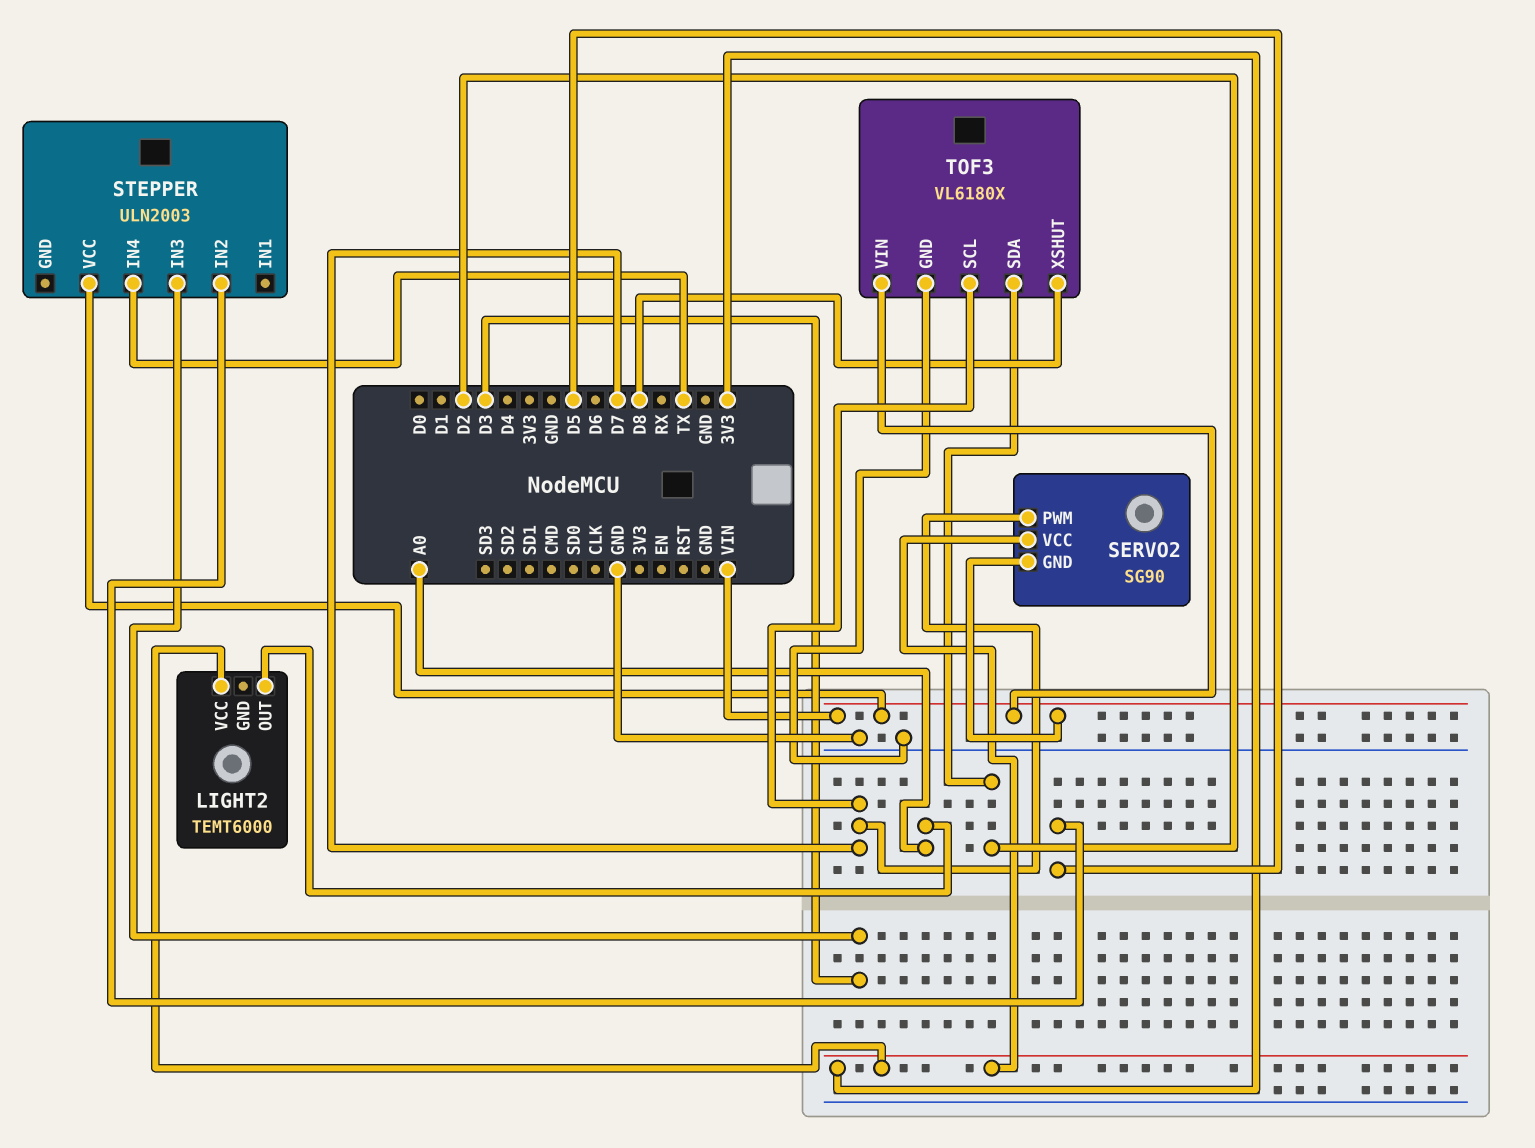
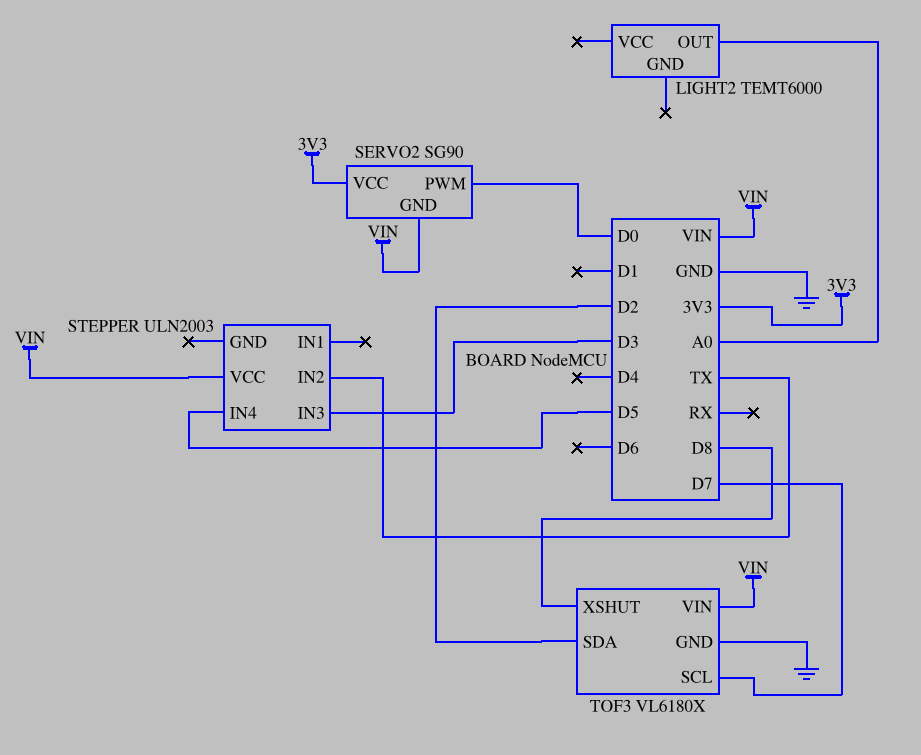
LIGHT2 pin VCC: 3V3 -> none
SERVO2 pin PWM: D7 -> D0
STEPPER pin IN2: D5 -> TX
STEPPER pin IN4: TX -> D5

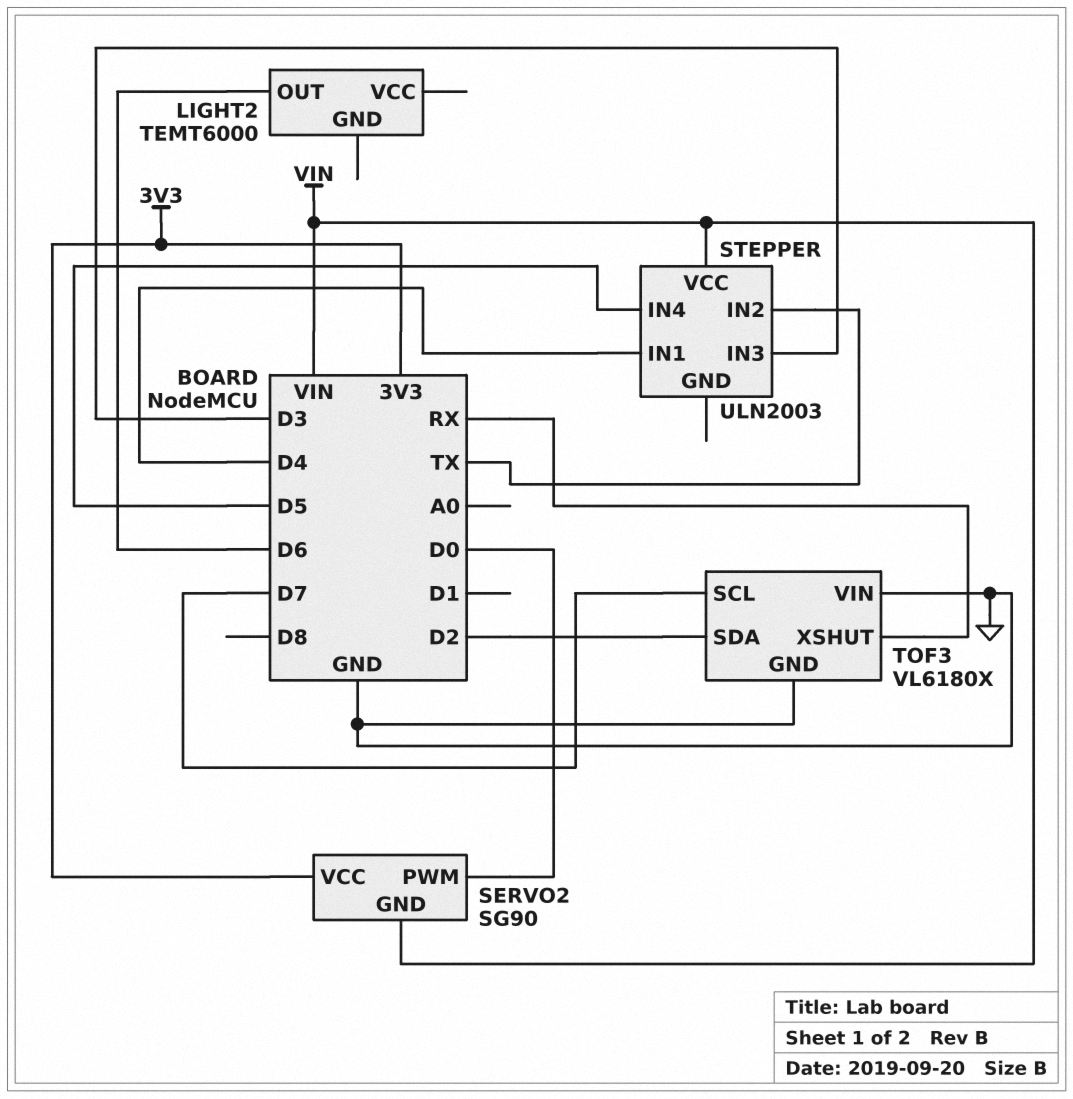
LIGHT2 pin OUT: A0 -> D6
STEPPER pin IN1: none -> D4
TOF3 pin VIN: VIN -> GND
TOF3 pin XSHUT: D8 -> RX

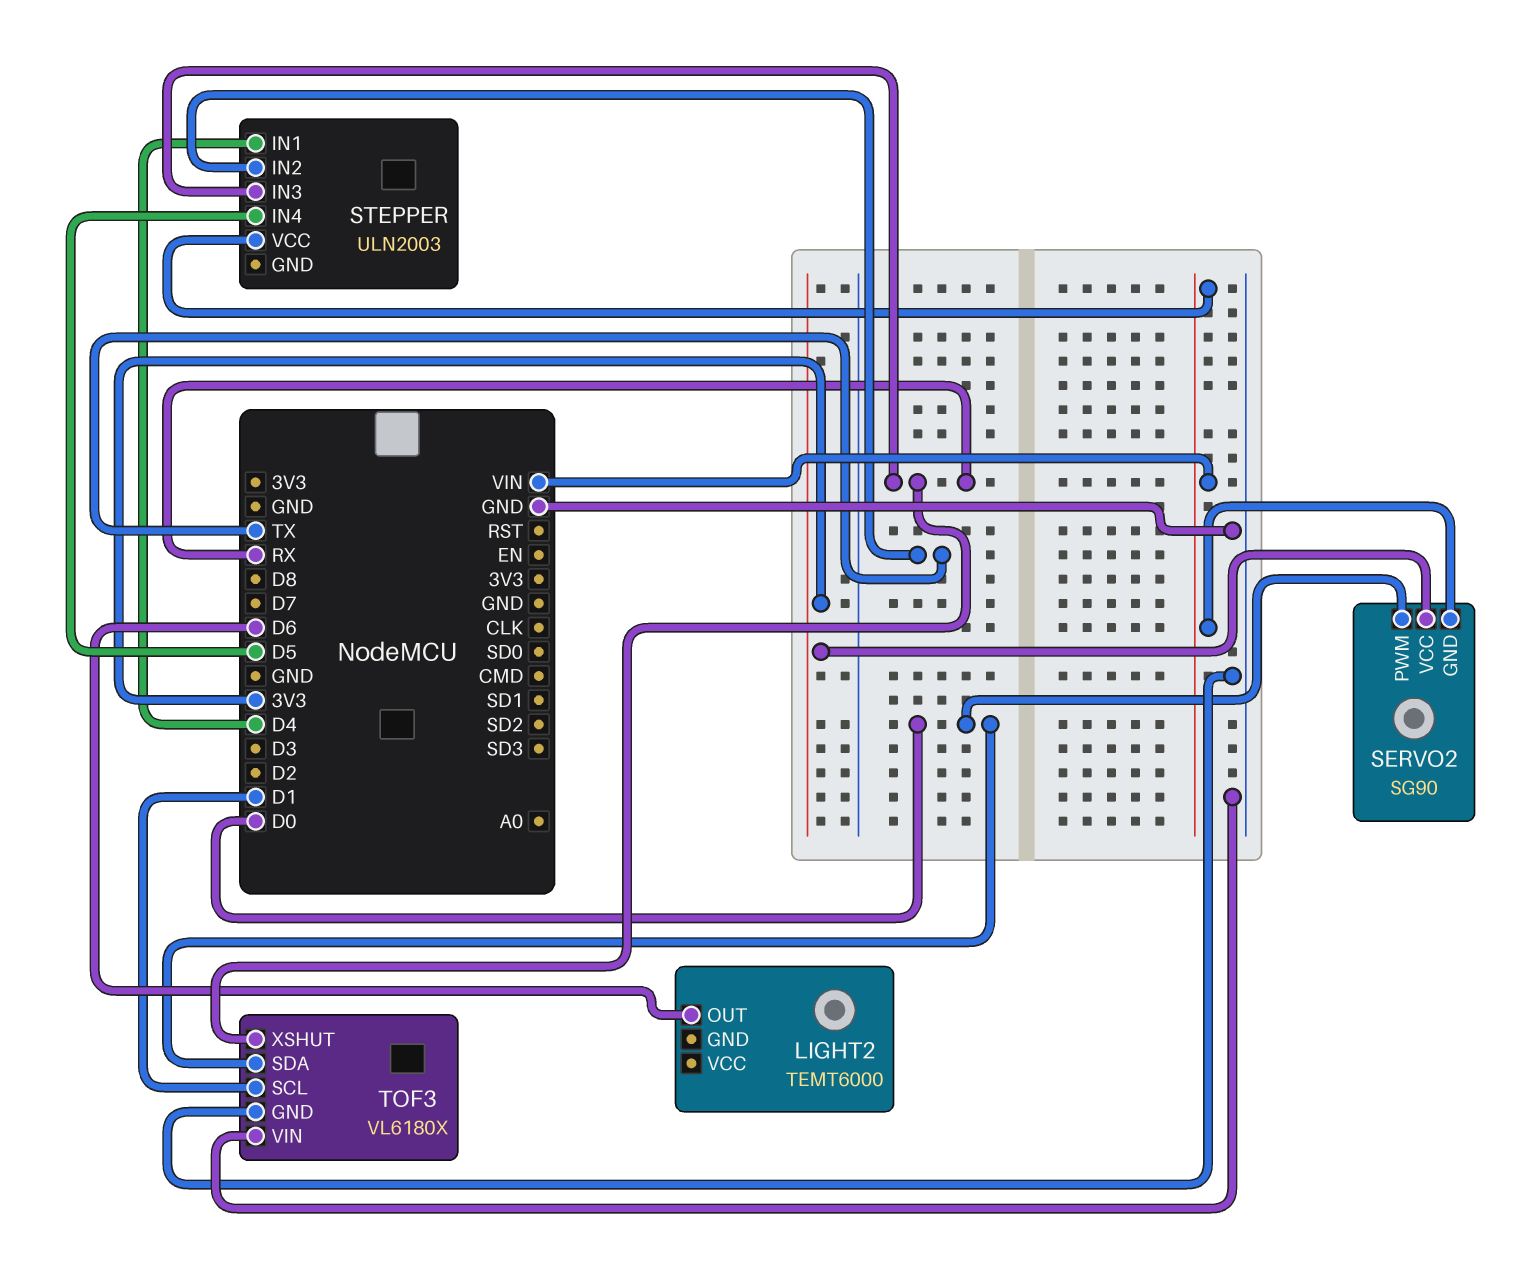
STEPPER pin IN3: D3 -> RX
TOF3 pin SCL: D7 -> D1
TOF3 pin SDA: D2 -> D0

